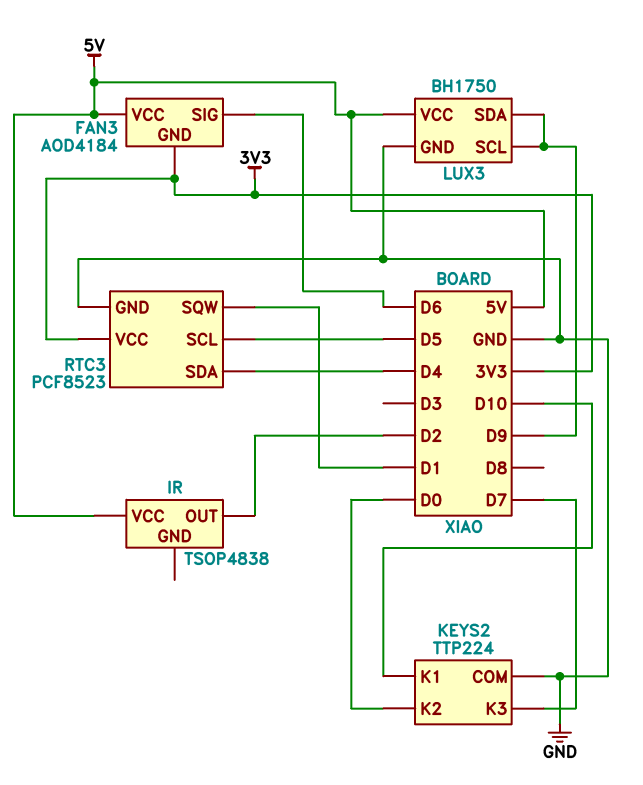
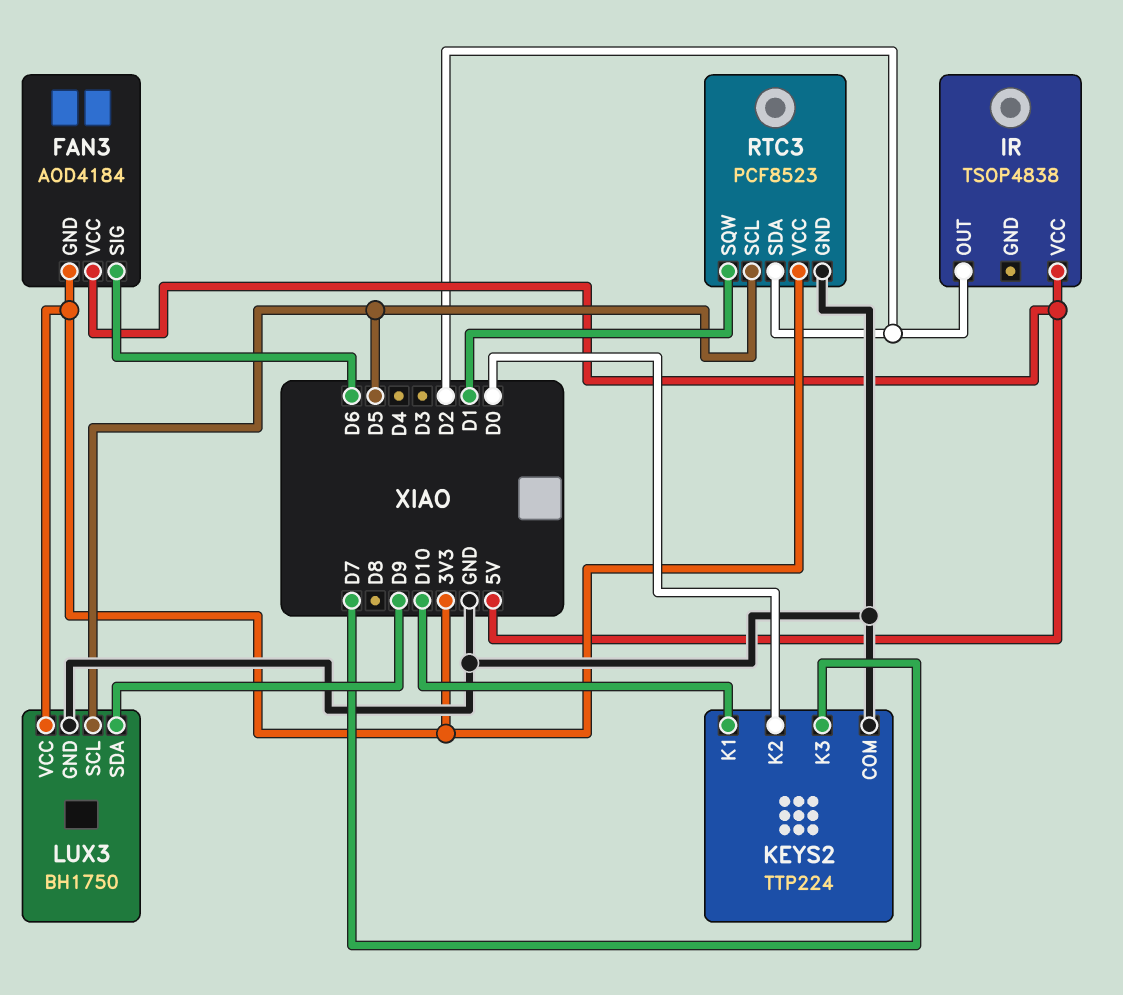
LUX3 pin SCL: D9 -> D5
LUX3 pin VCC: 5V -> 3V3
RTC3 pin SDA: D4 -> D2

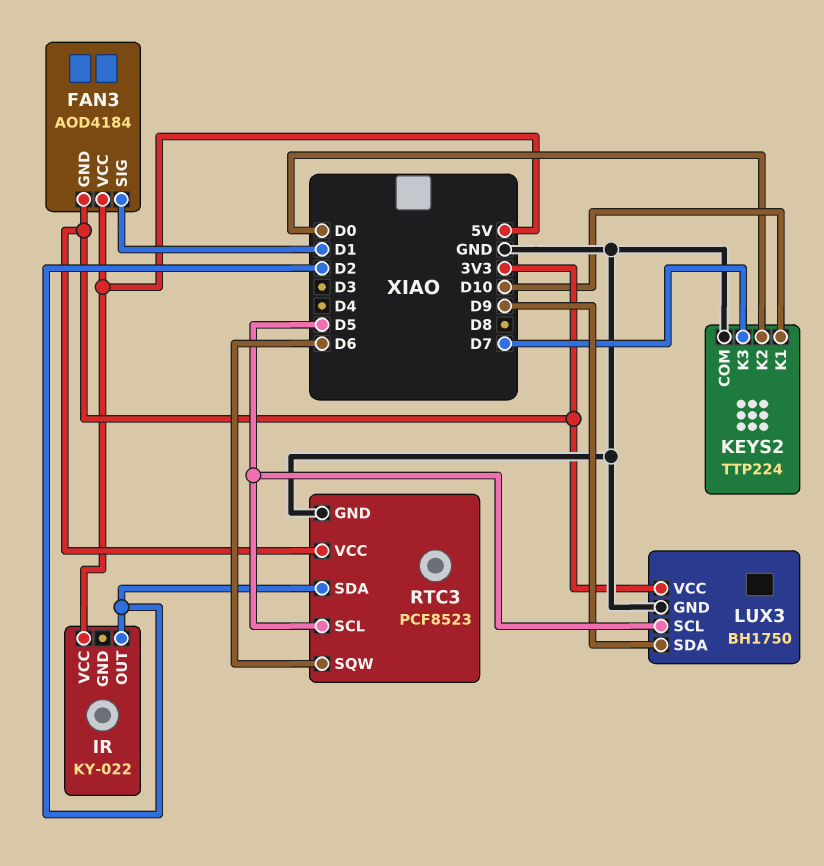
FAN3 pin SIG: D6 -> D1
IR: TSOP4838 -> KY-022
RTC3 pin SQW: D1 -> D6

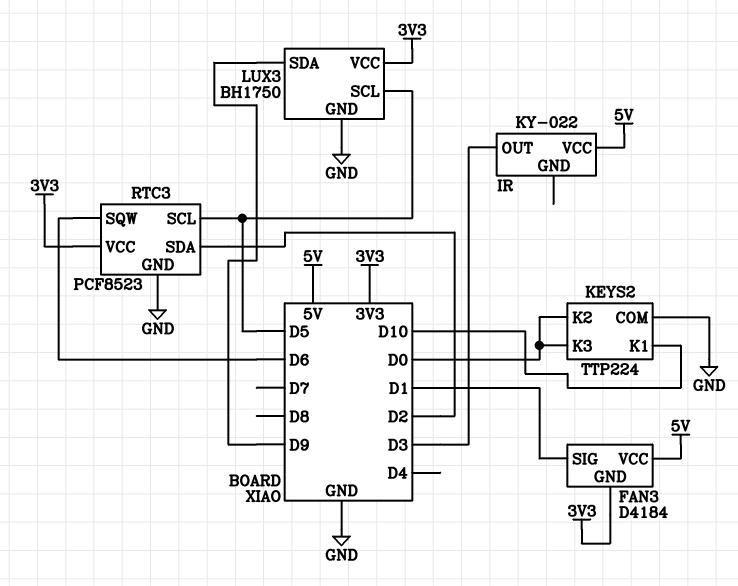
FAN3: AOD4184 -> D4184
IR pin OUT: D2 -> D3
KEYS2 pin K3: D7 -> D0

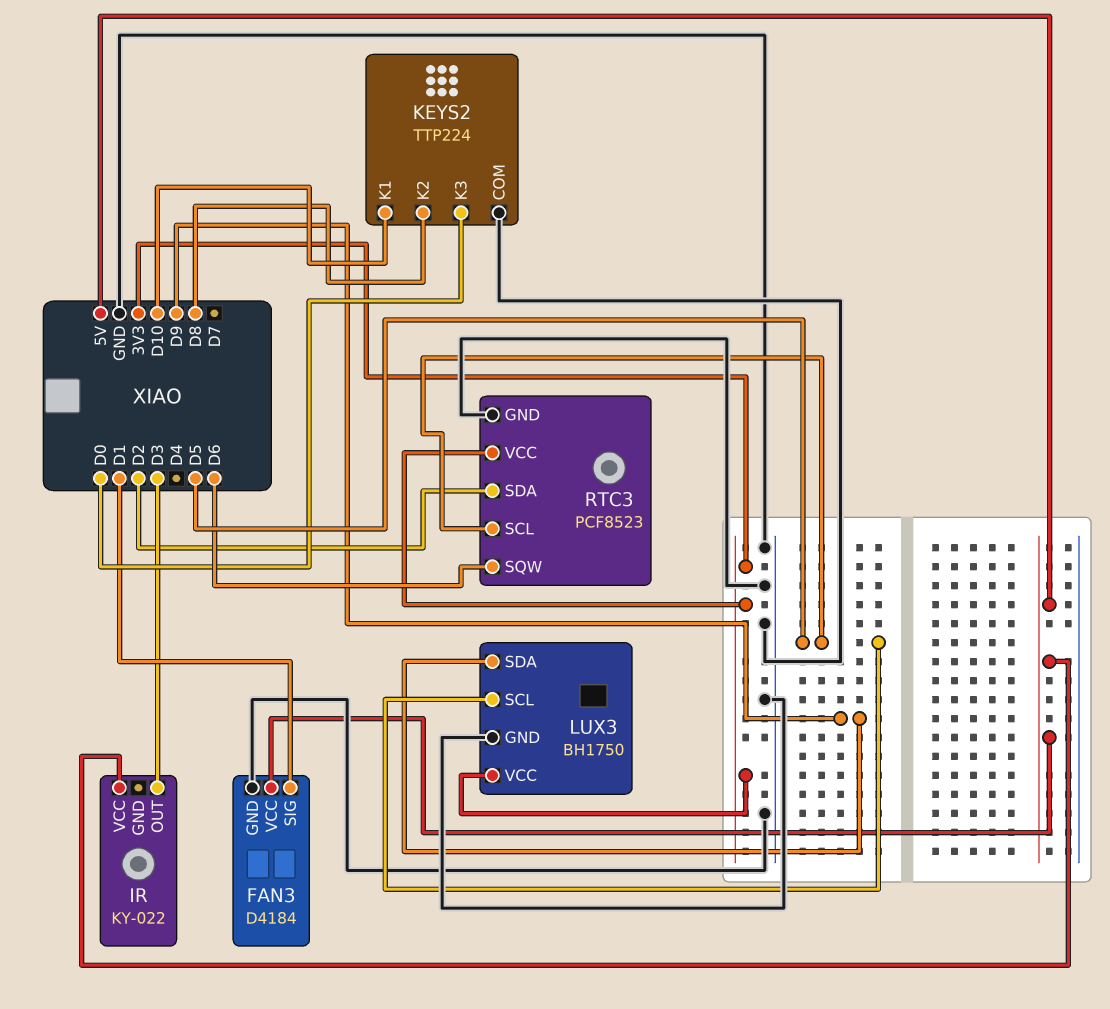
FAN3 pin GND: 3V3 -> GND
KEYS2 pin K2: D0 -> D8

